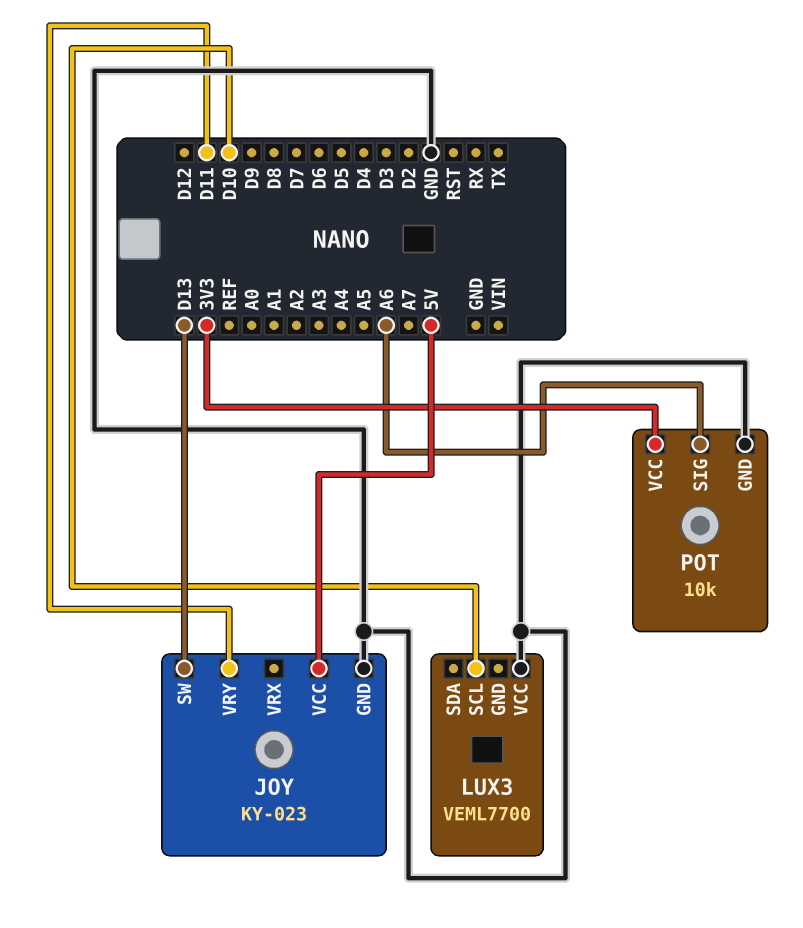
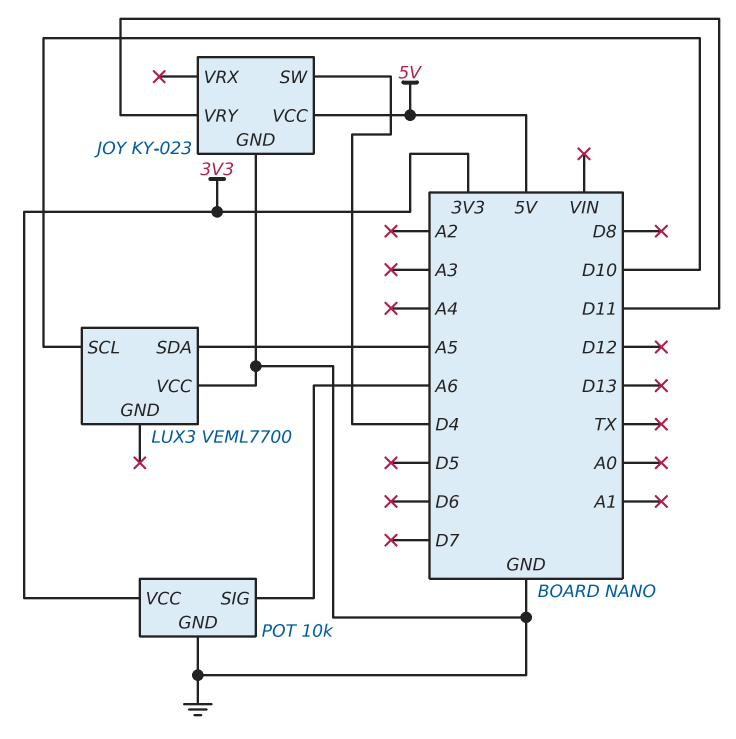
JOY pin SW: D13 -> D4
LUX3 pin SDA: none -> A5

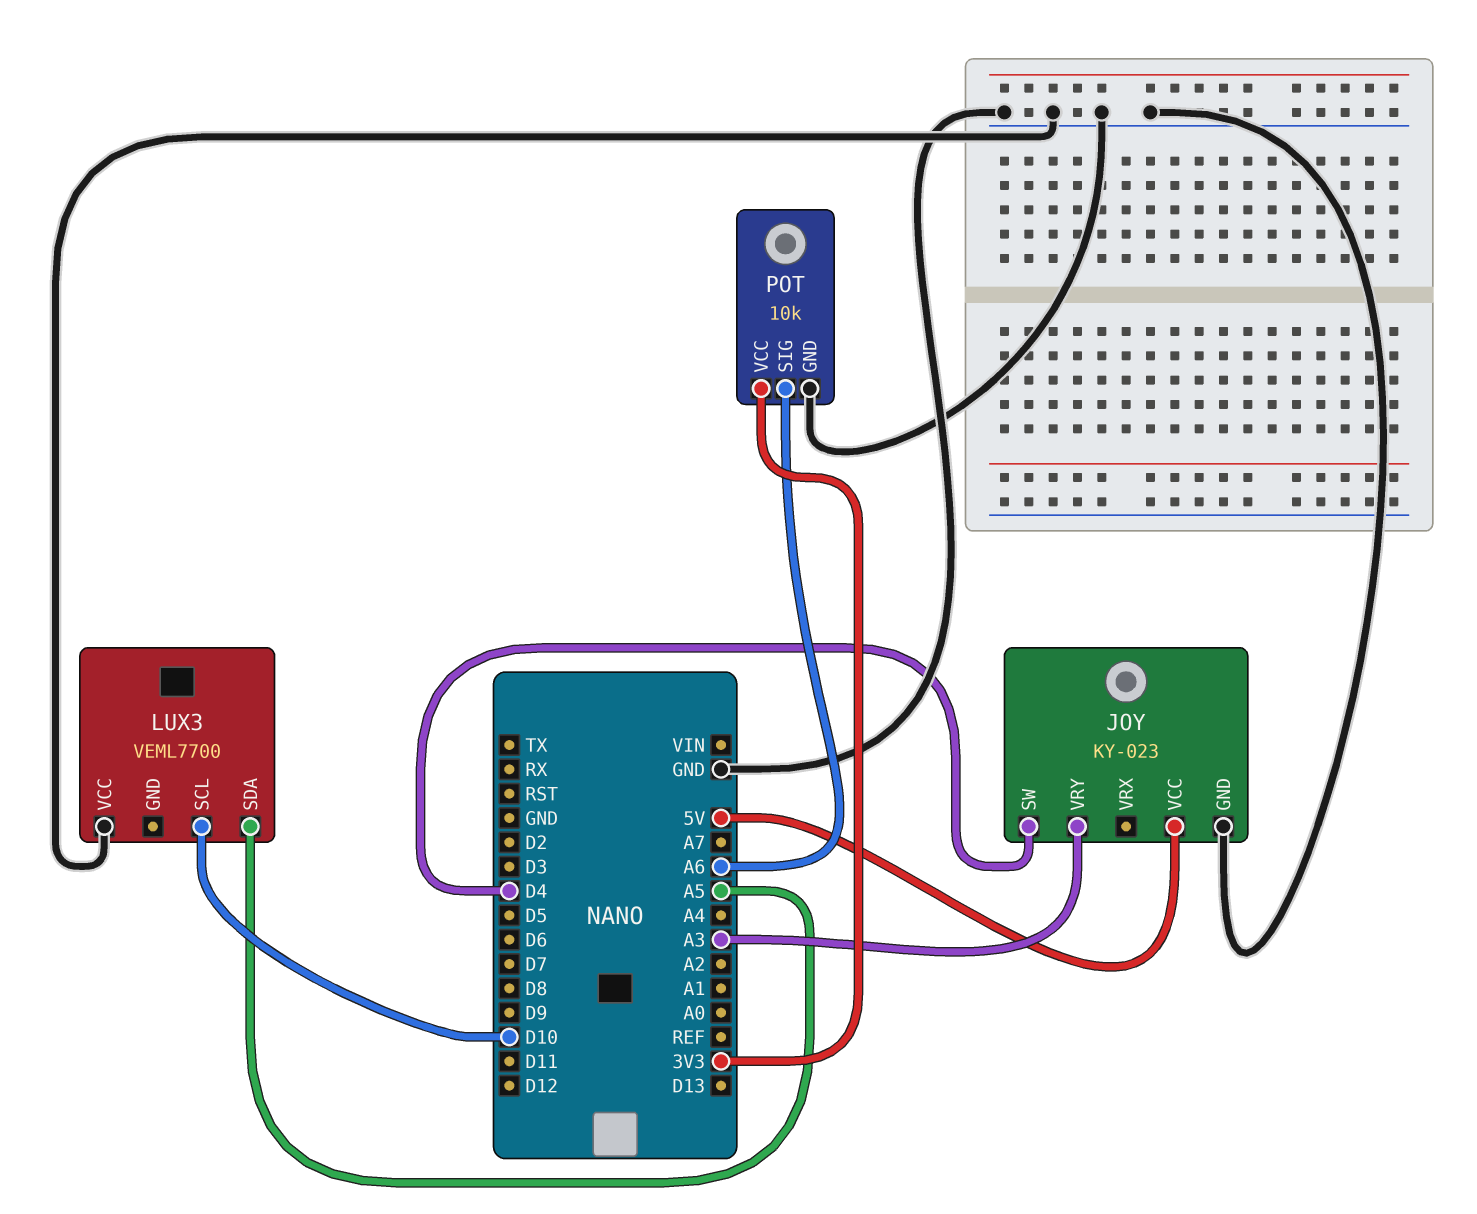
JOY pin VRY: D11 -> A3

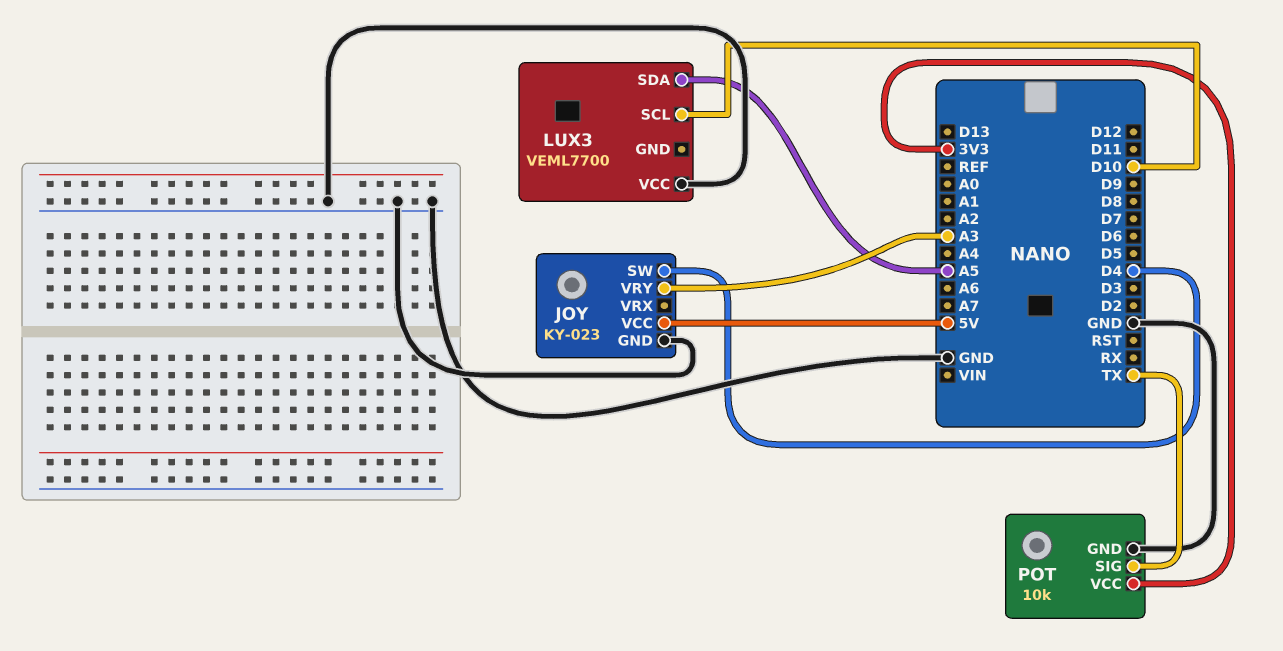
POT pin SIG: A6 -> TX

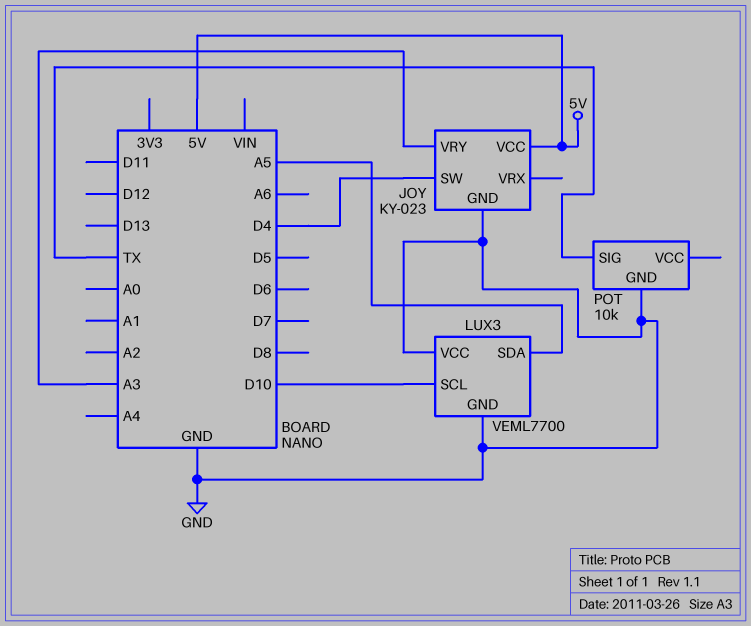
LUX3 pin GND: none -> GND
POT pin VCC: 3V3 -> none

